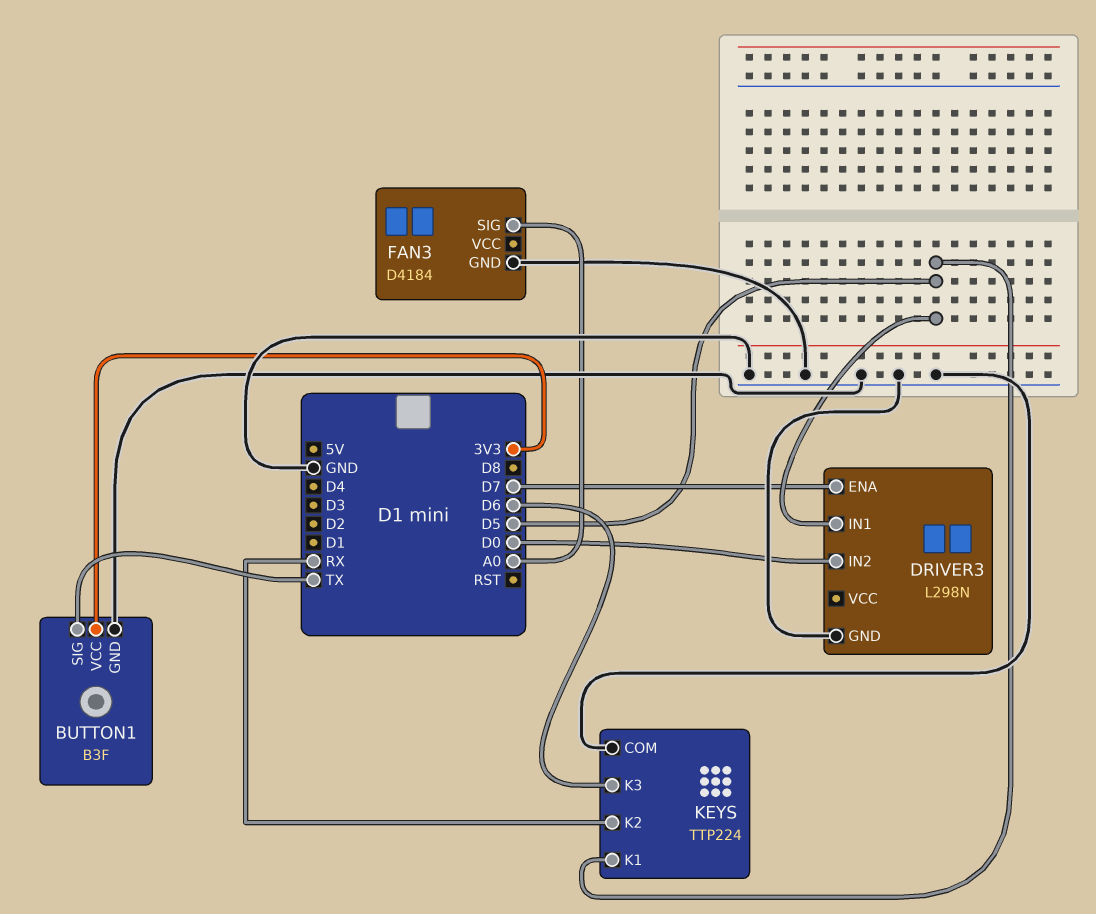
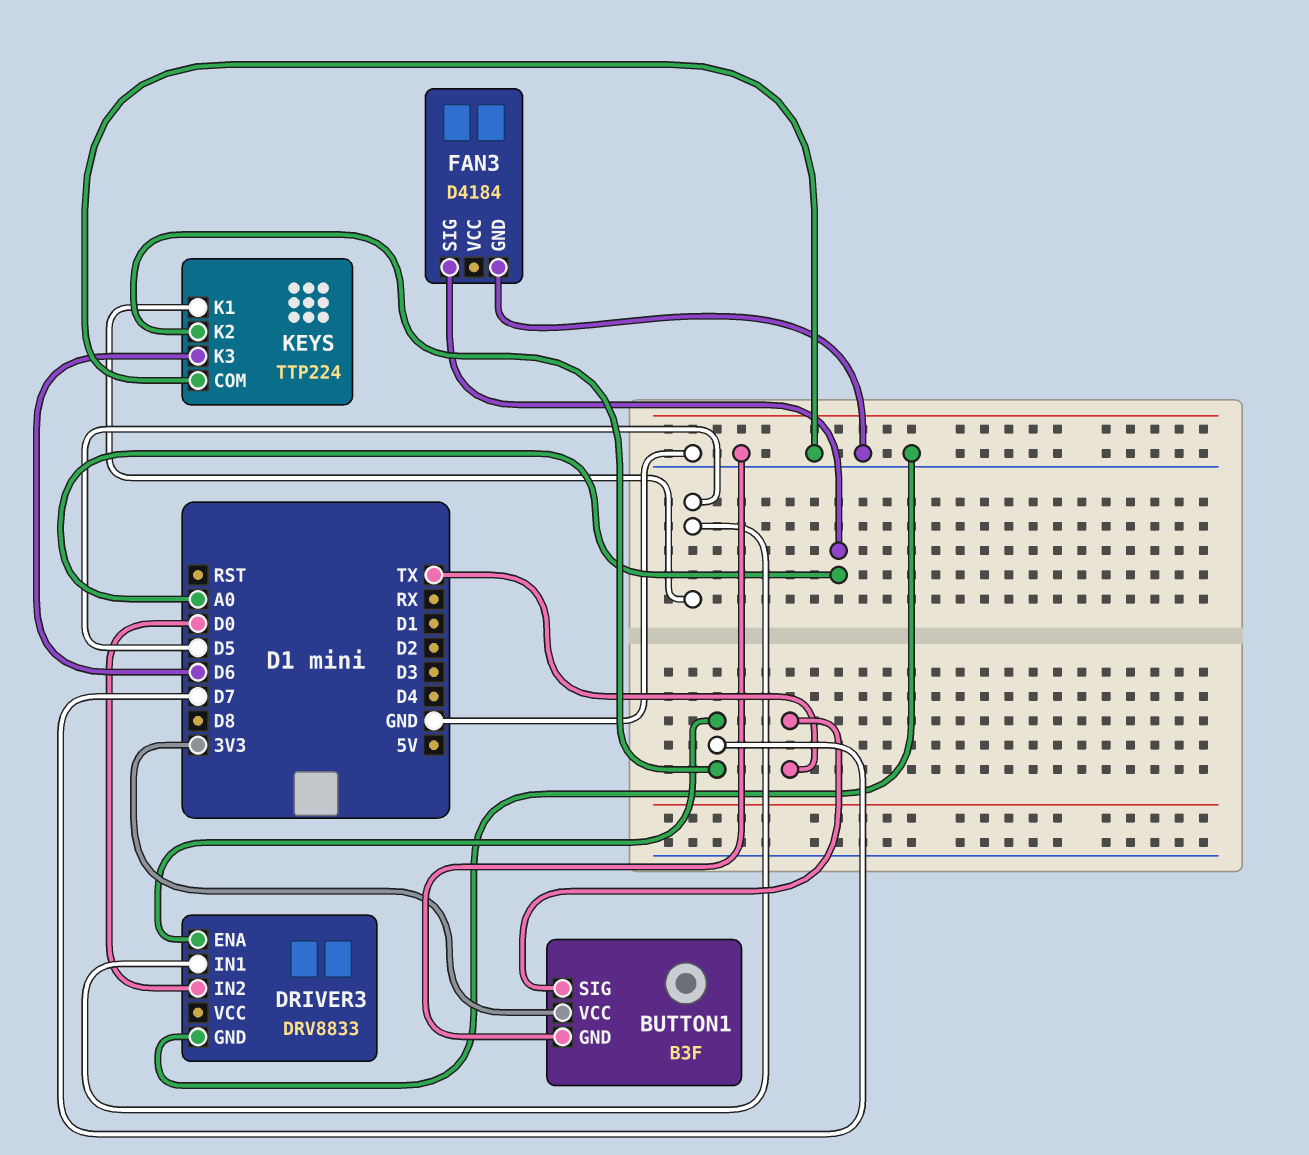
DRIVER3: L298N -> DRV8833
KEYS pin K2: RX -> D7

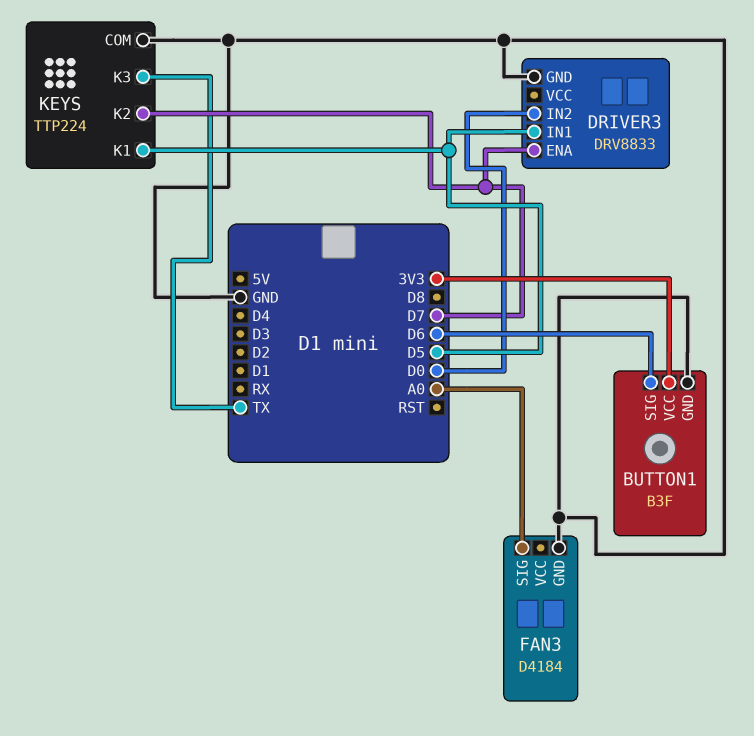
BUTTON1 pin SIG: TX -> D6
KEYS pin K3: D6 -> TX

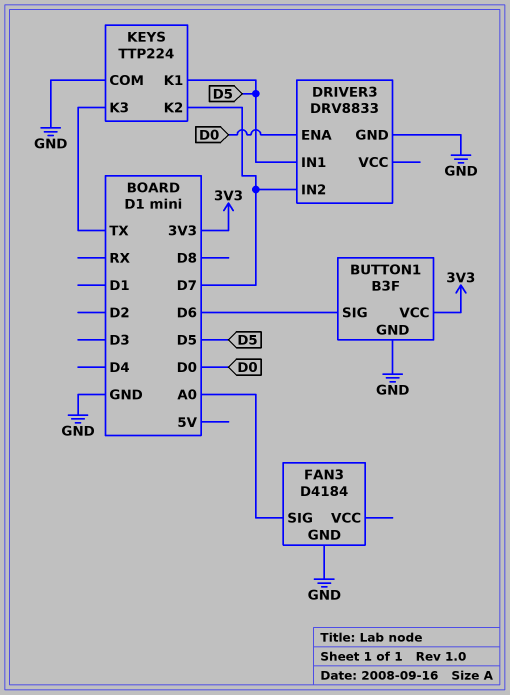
DRIVER3 pin ENA: D7 -> D0
DRIVER3 pin IN2: D0 -> D7

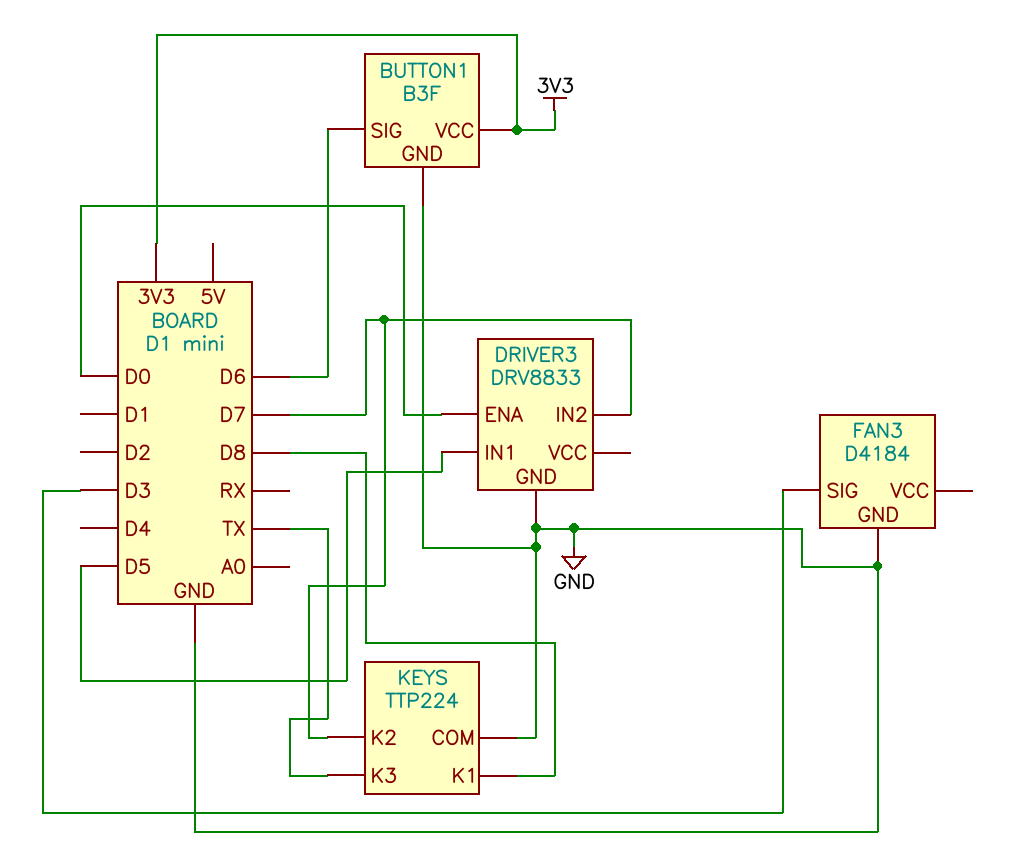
FAN3 pin SIG: A0 -> D3
KEYS pin K1: D5 -> D8

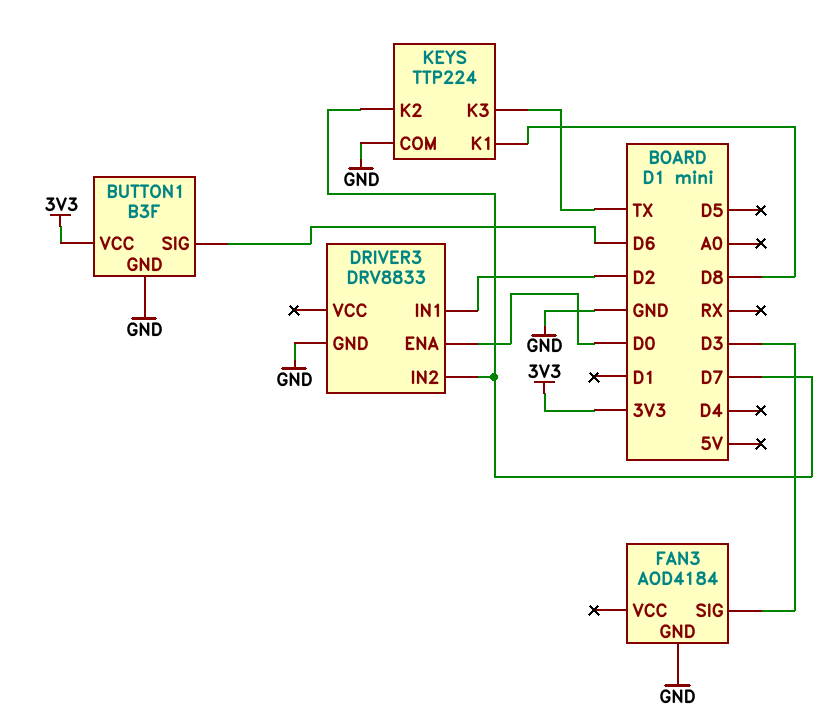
DRIVER3 pin IN1: D5 -> D2
FAN3: D4184 -> AOD4184

